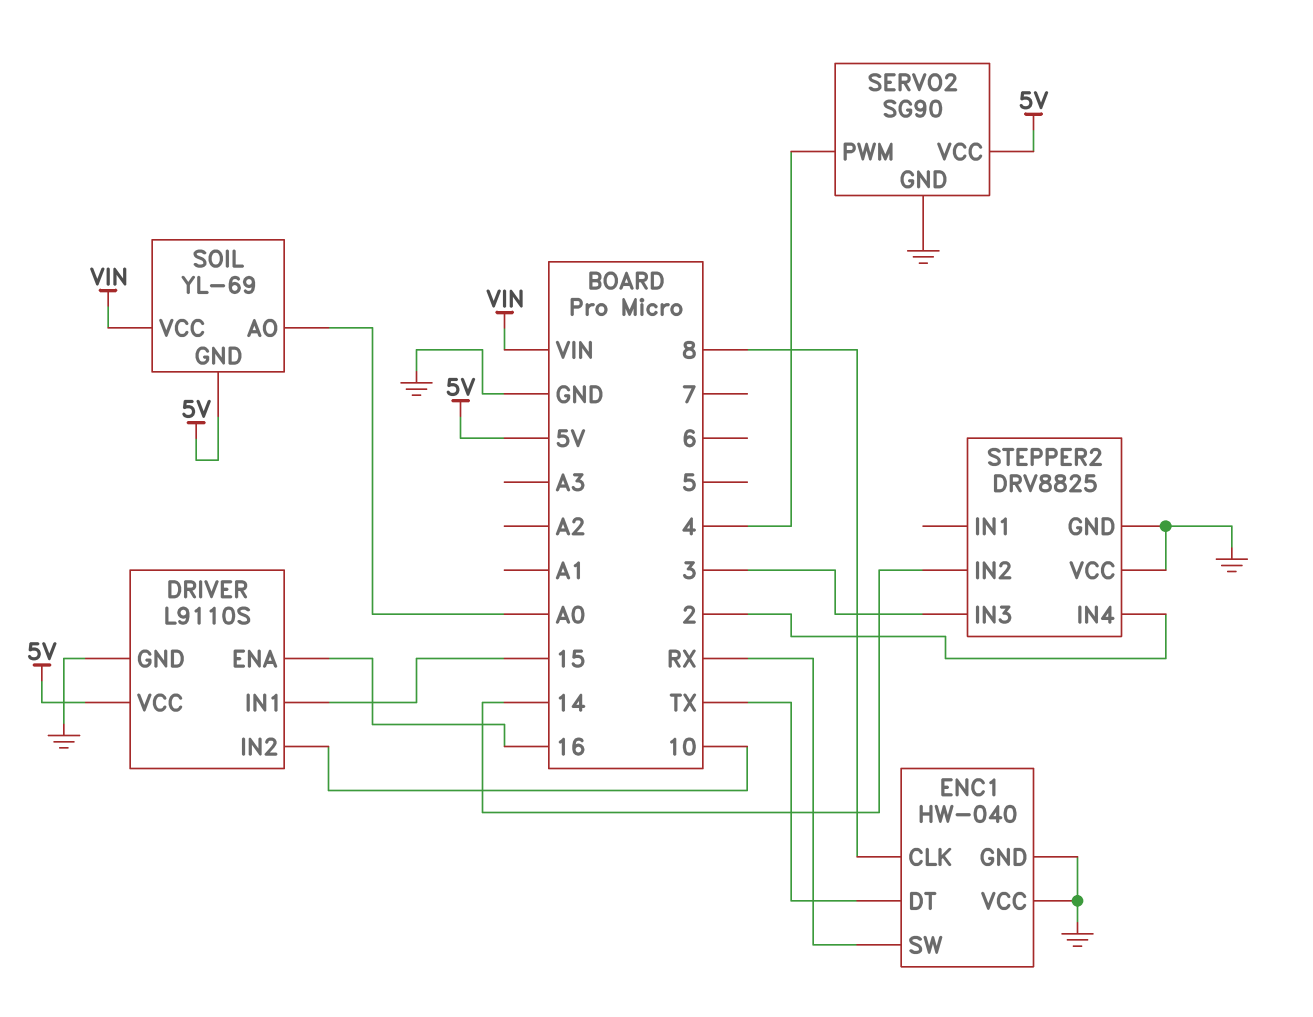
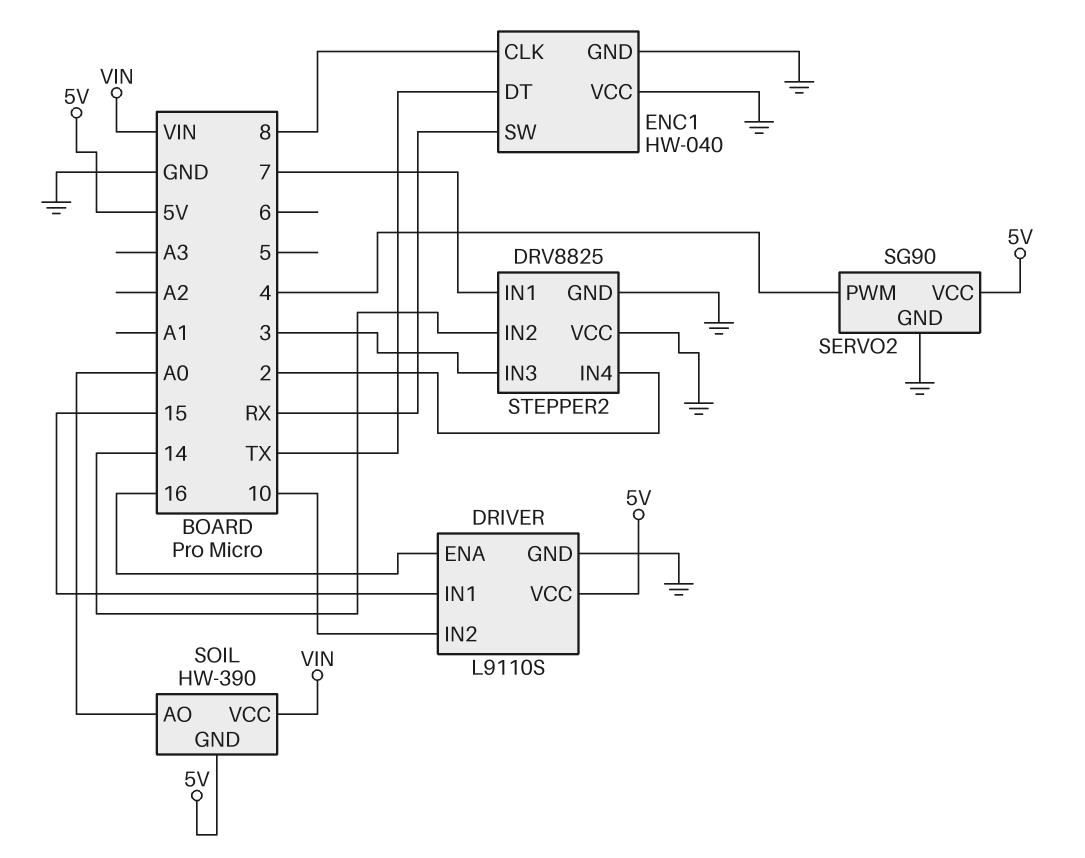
SOIL: YL-69 -> HW-390
STEPPER2 pin IN1: none -> 7

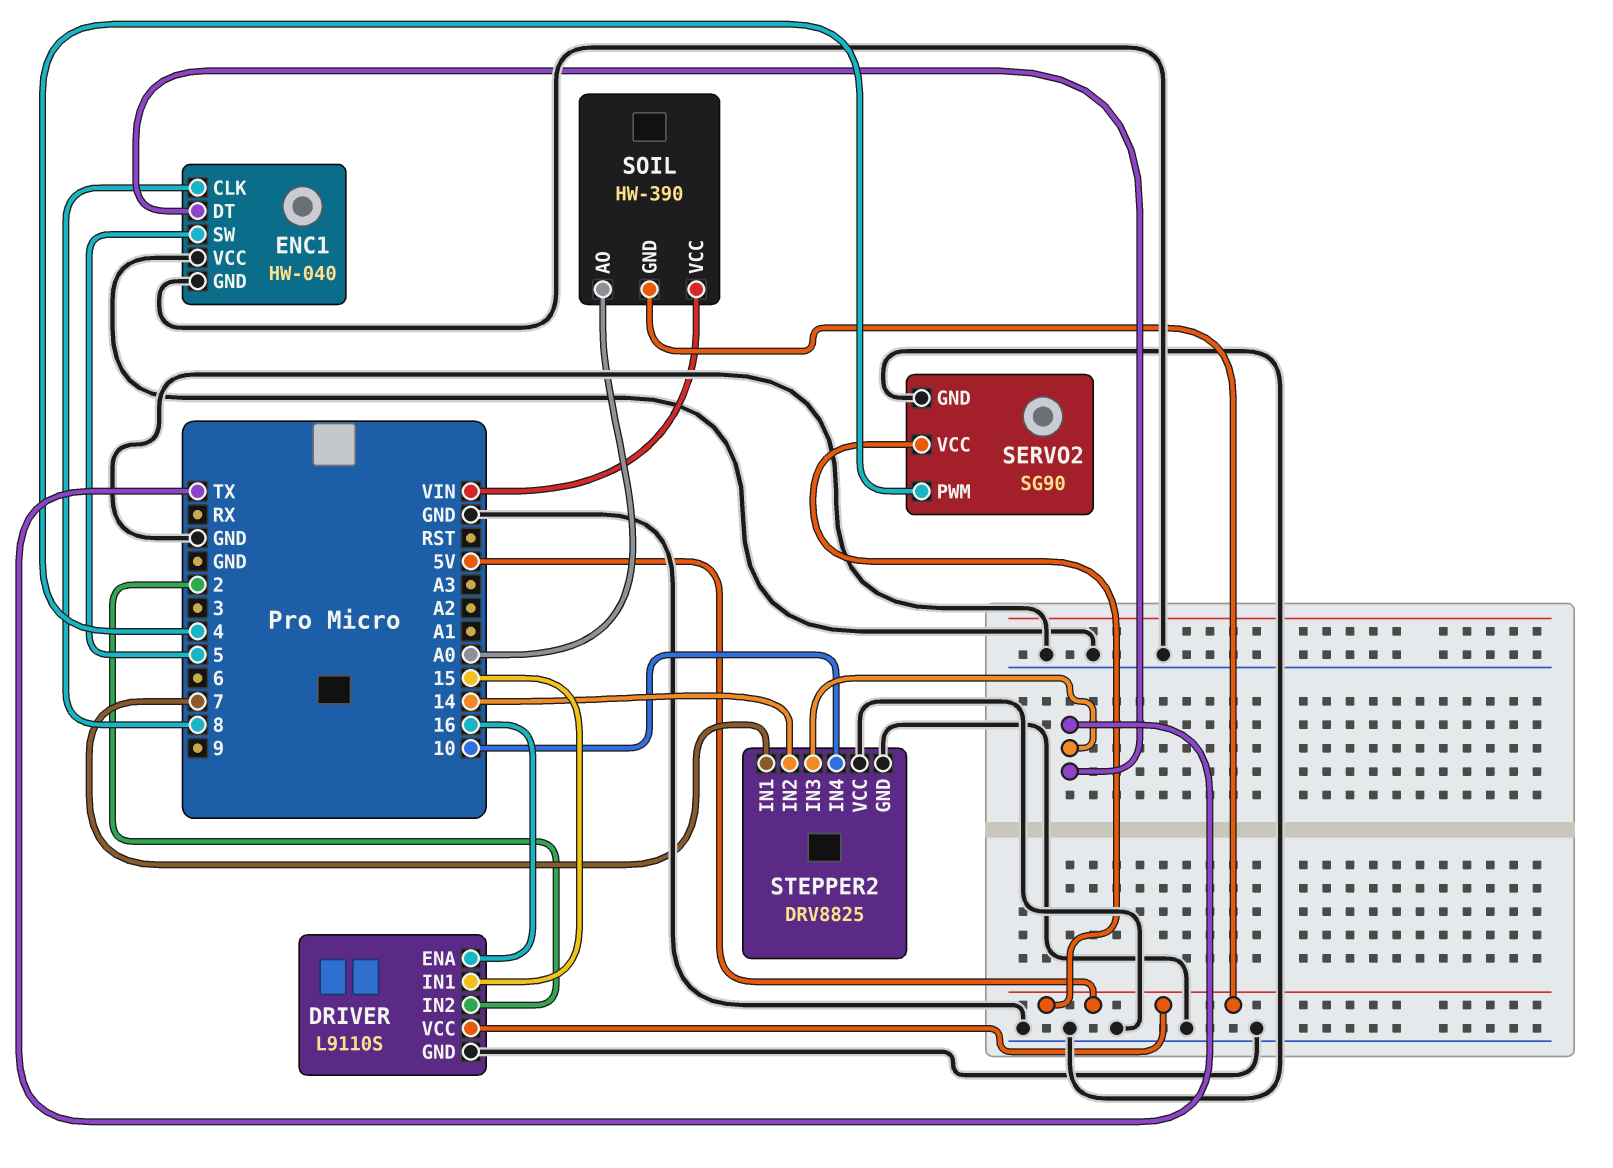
DRIVER pin IN2: 10 -> 2
ENC1 pin SW: RX -> 5
STEPPER2 pin IN3: 3 -> TX
STEPPER2 pin IN4: 2 -> 10

